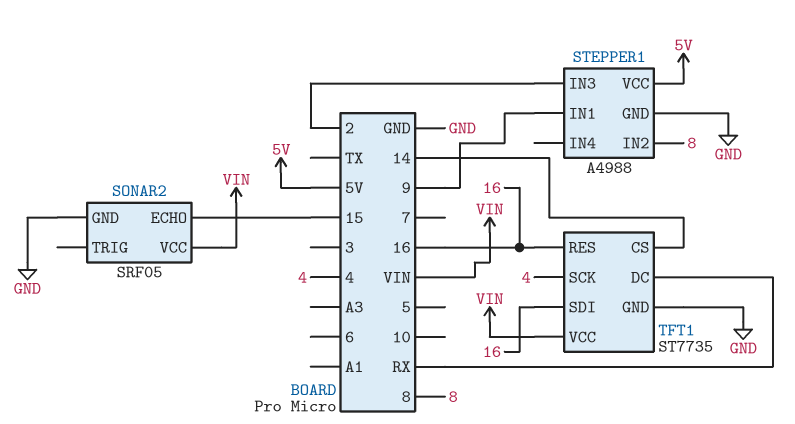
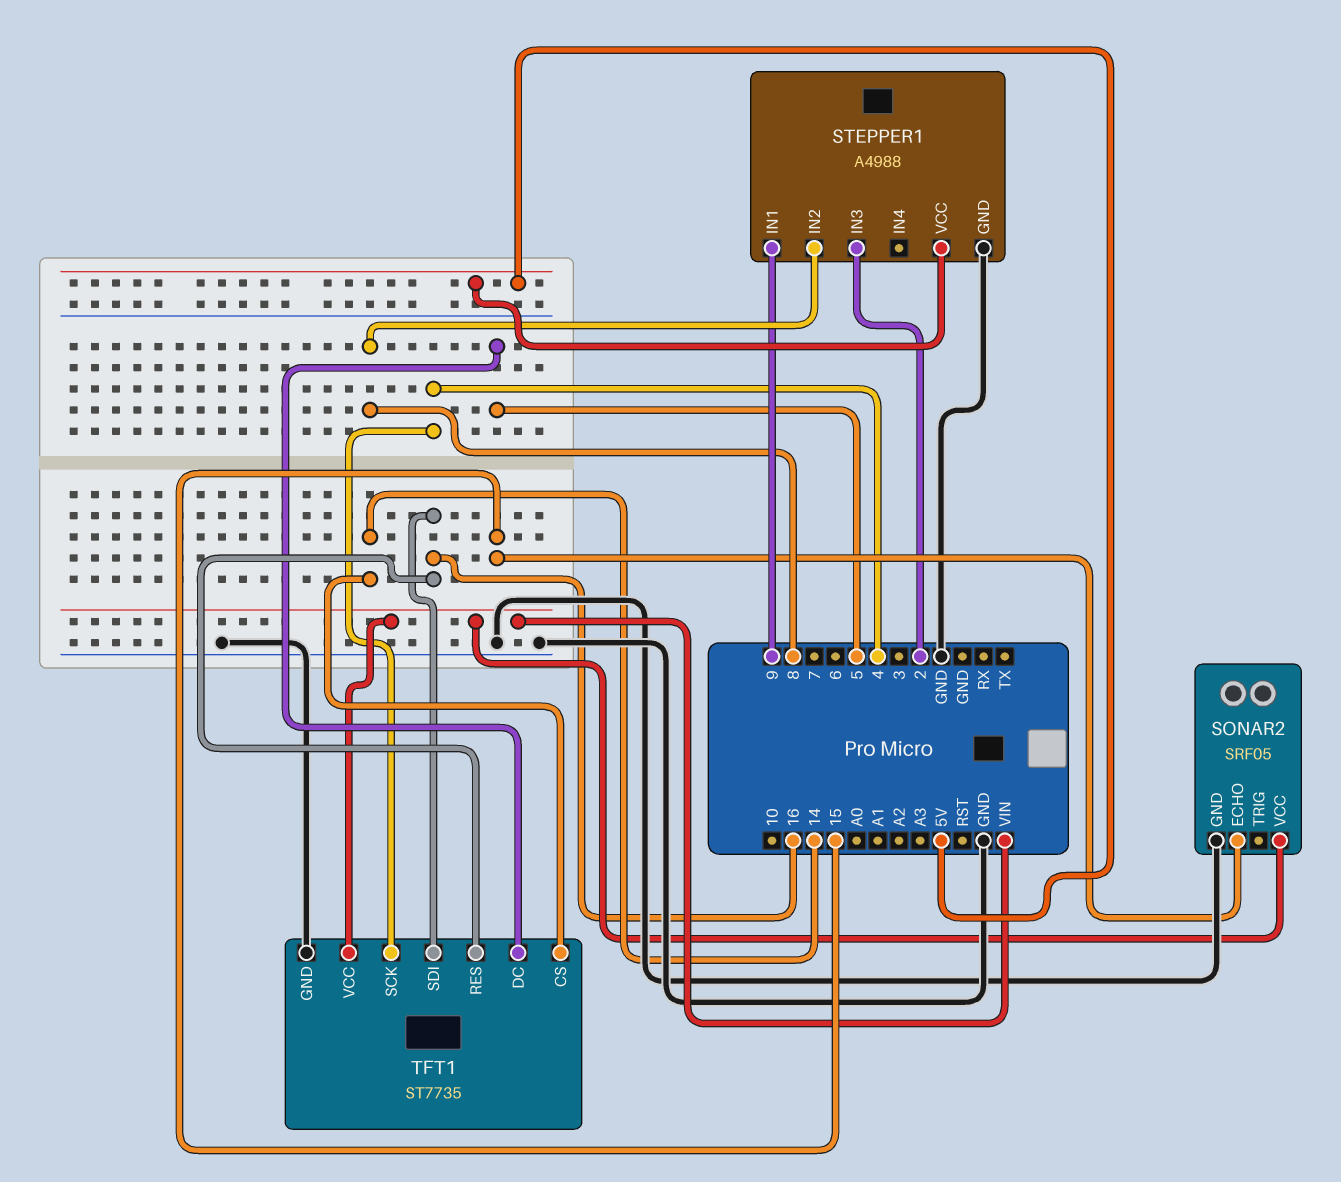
TFT1 pin DC: RX -> 5

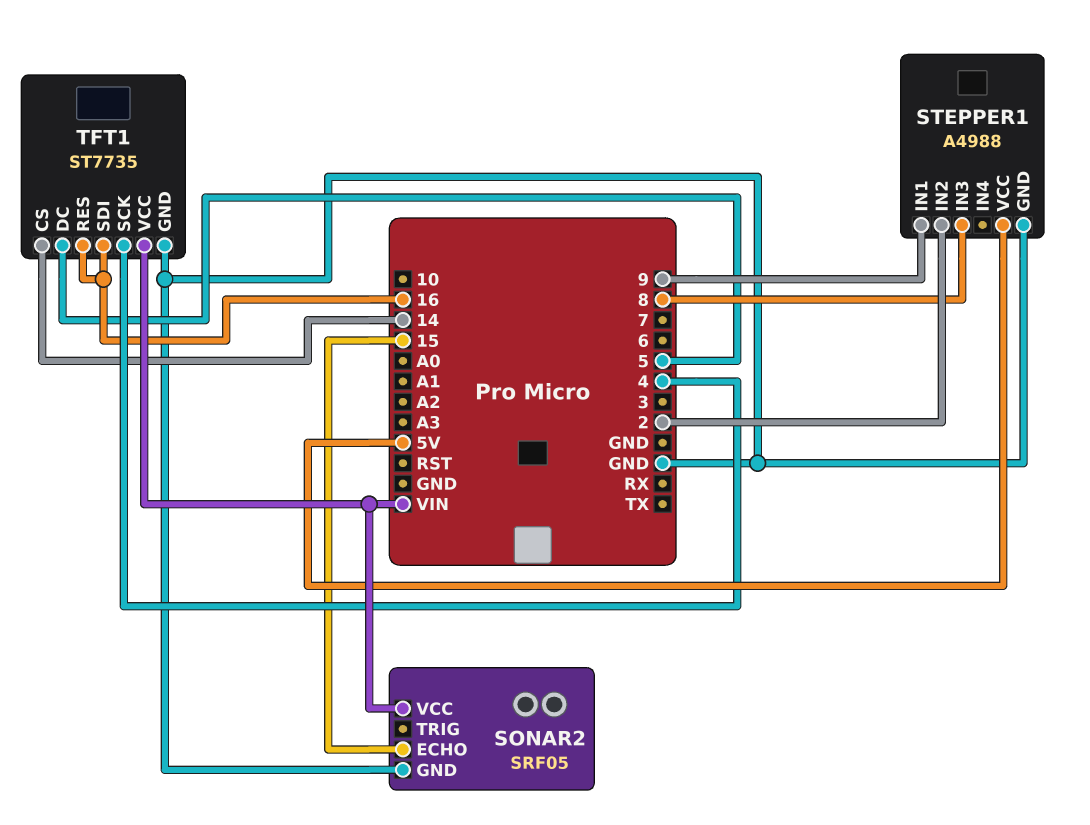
STEPPER1 pin IN2: 8 -> 2
STEPPER1 pin IN3: 2 -> 8

